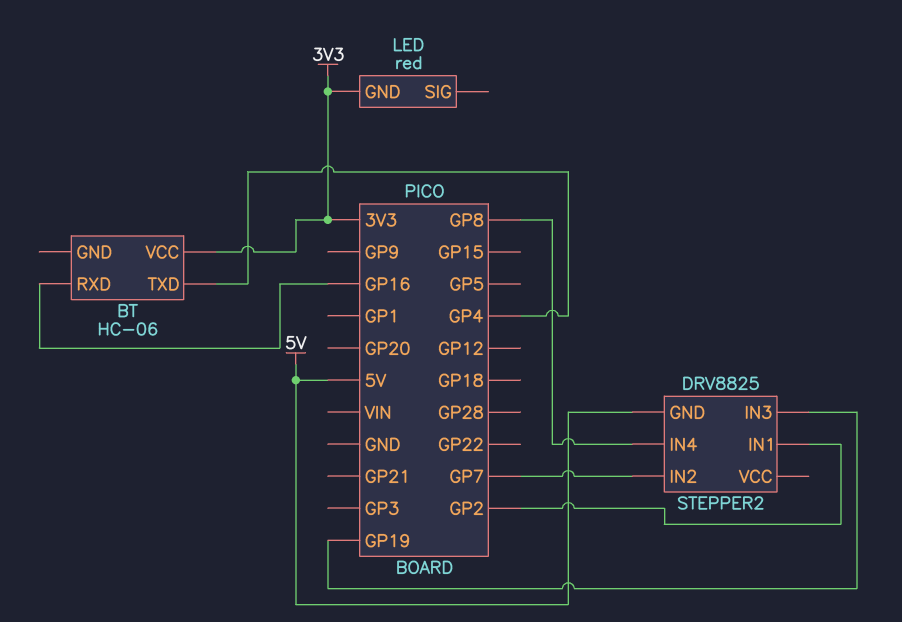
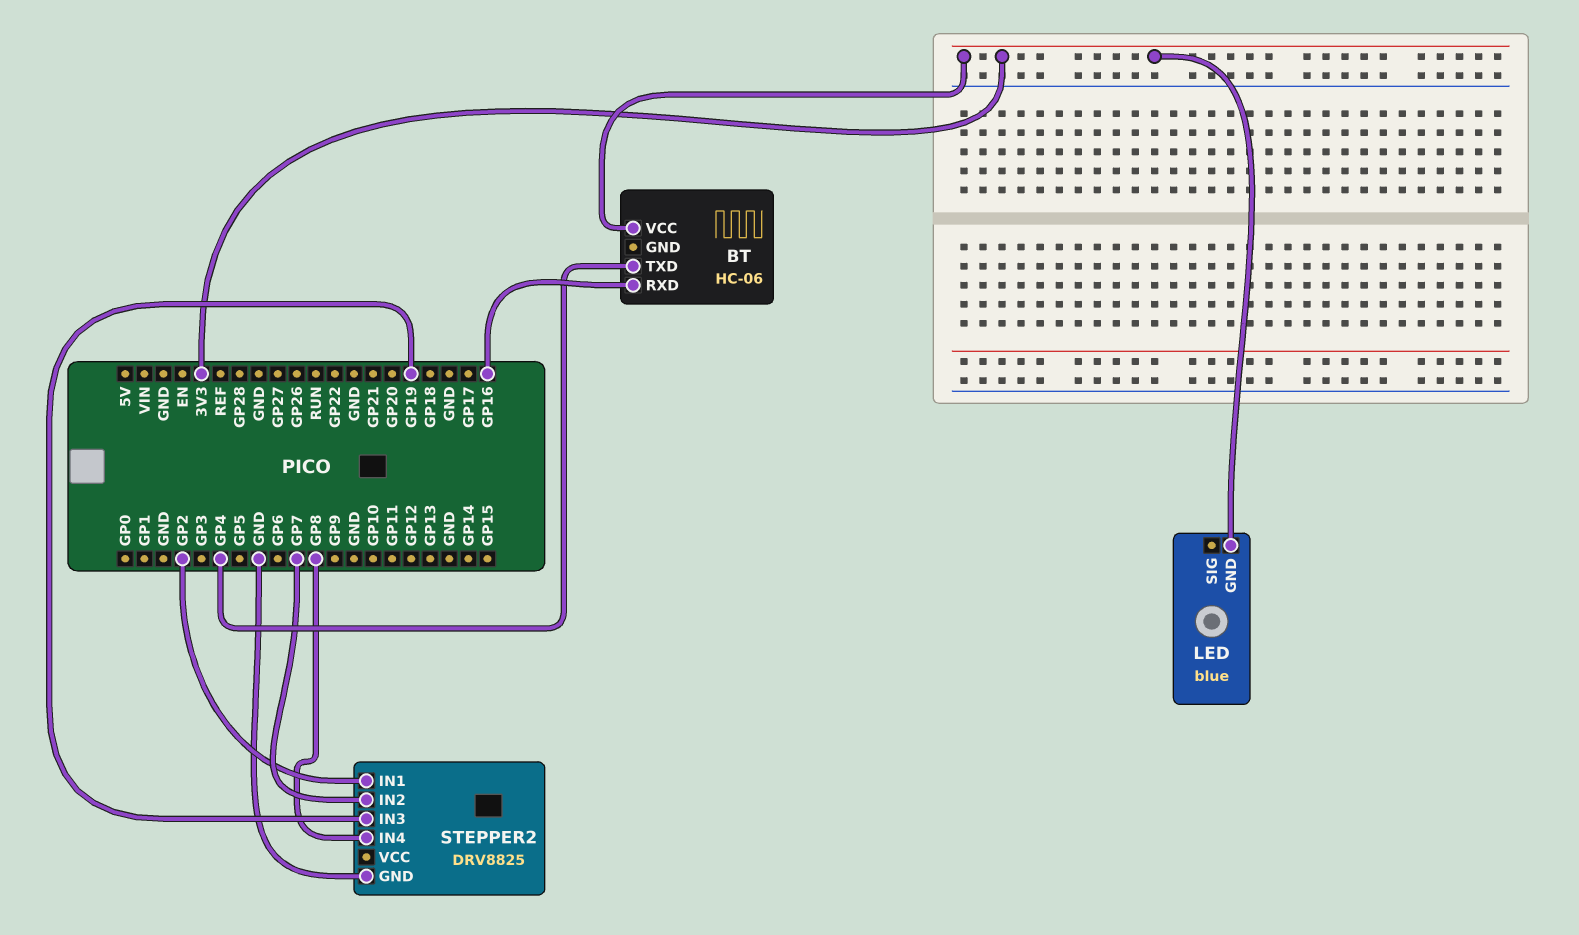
LED: red -> blue
STEPPER2 pin GND: 5V -> GND

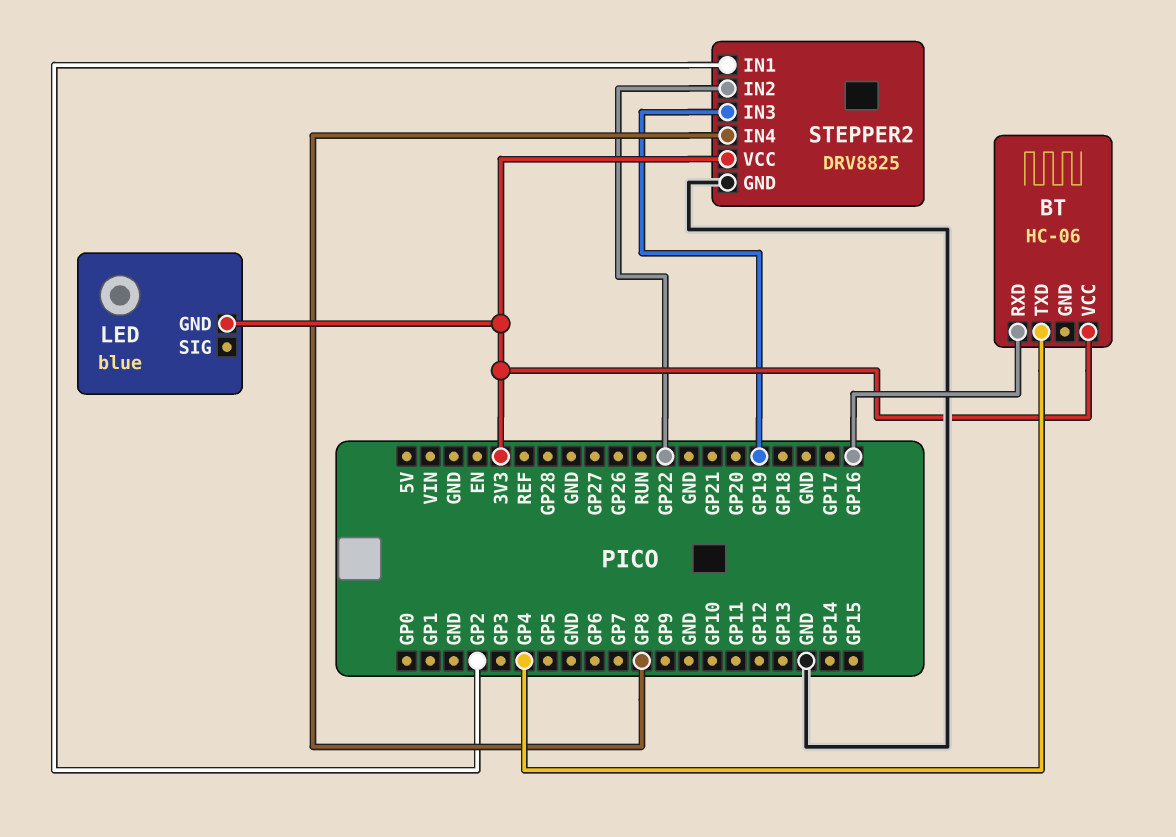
STEPPER2 pin IN2: GP7 -> GP22
STEPPER2 pin VCC: none -> 3V3

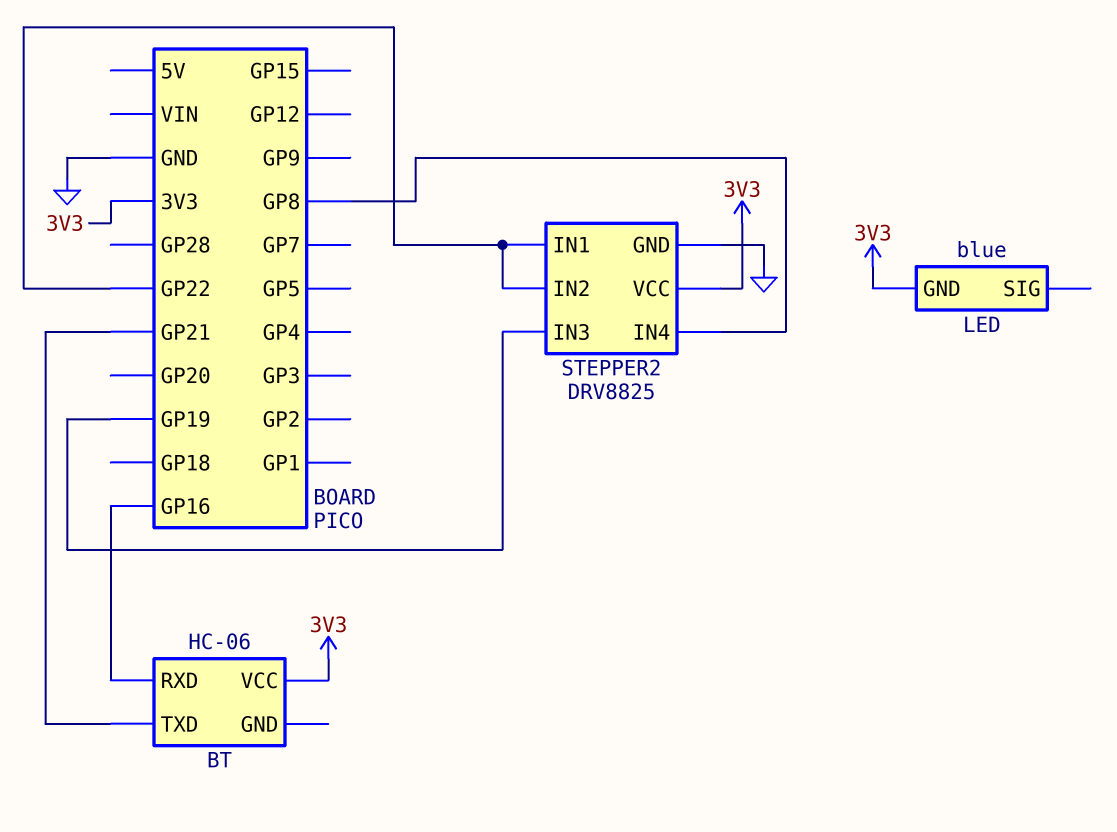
BT pin TXD: GP4 -> GP21
STEPPER2 pin IN1: GP2 -> GP22

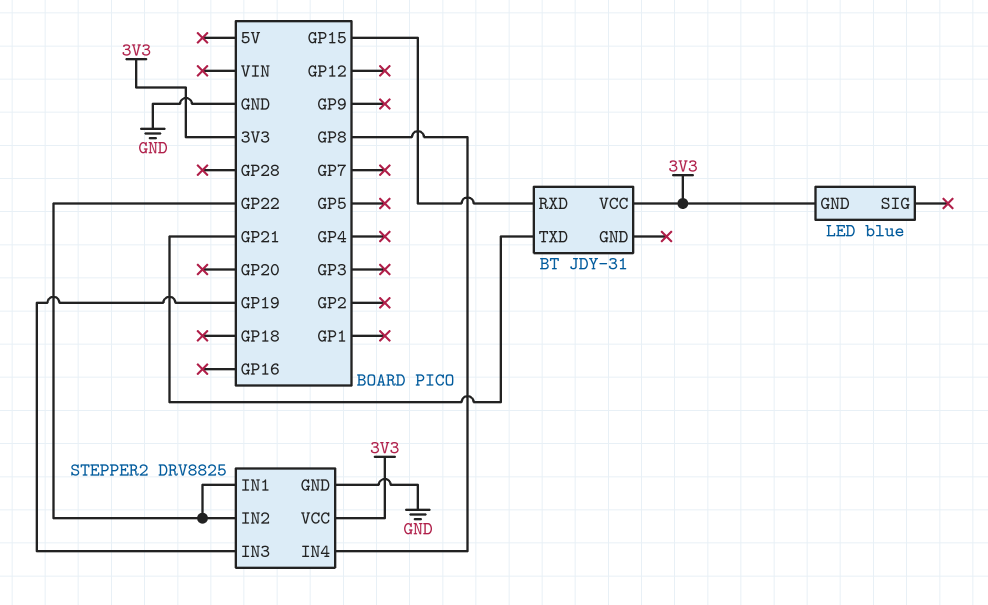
BT: HC-06 -> JDY-31
BT pin RXD: GP16 -> GP15

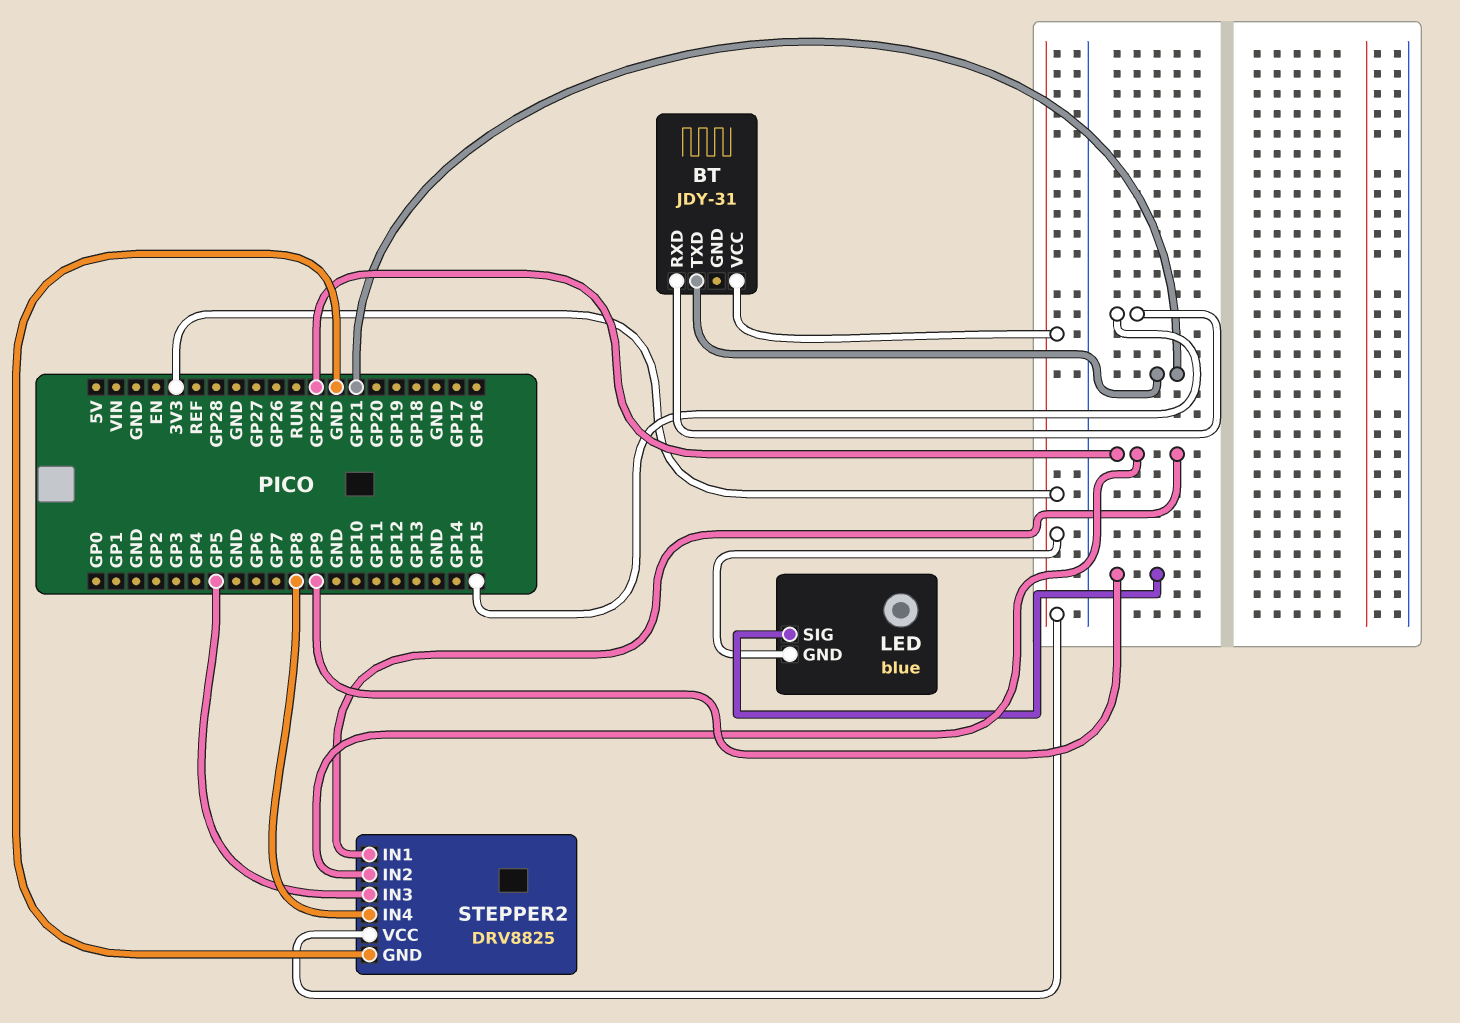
LED pin SIG: none -> GP9
STEPPER2 pin IN3: GP19 -> GP5

